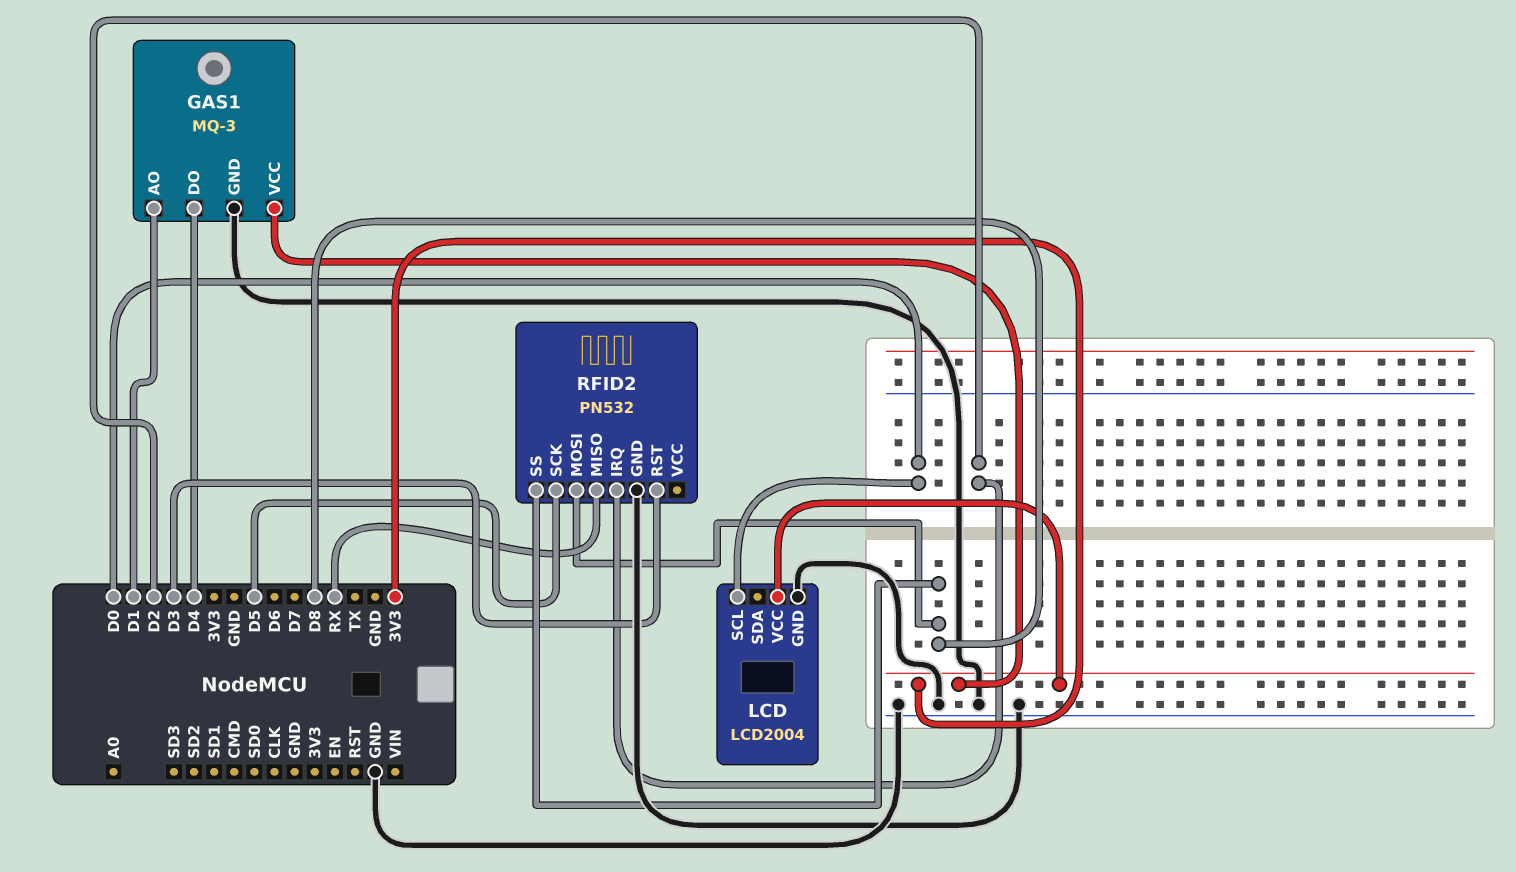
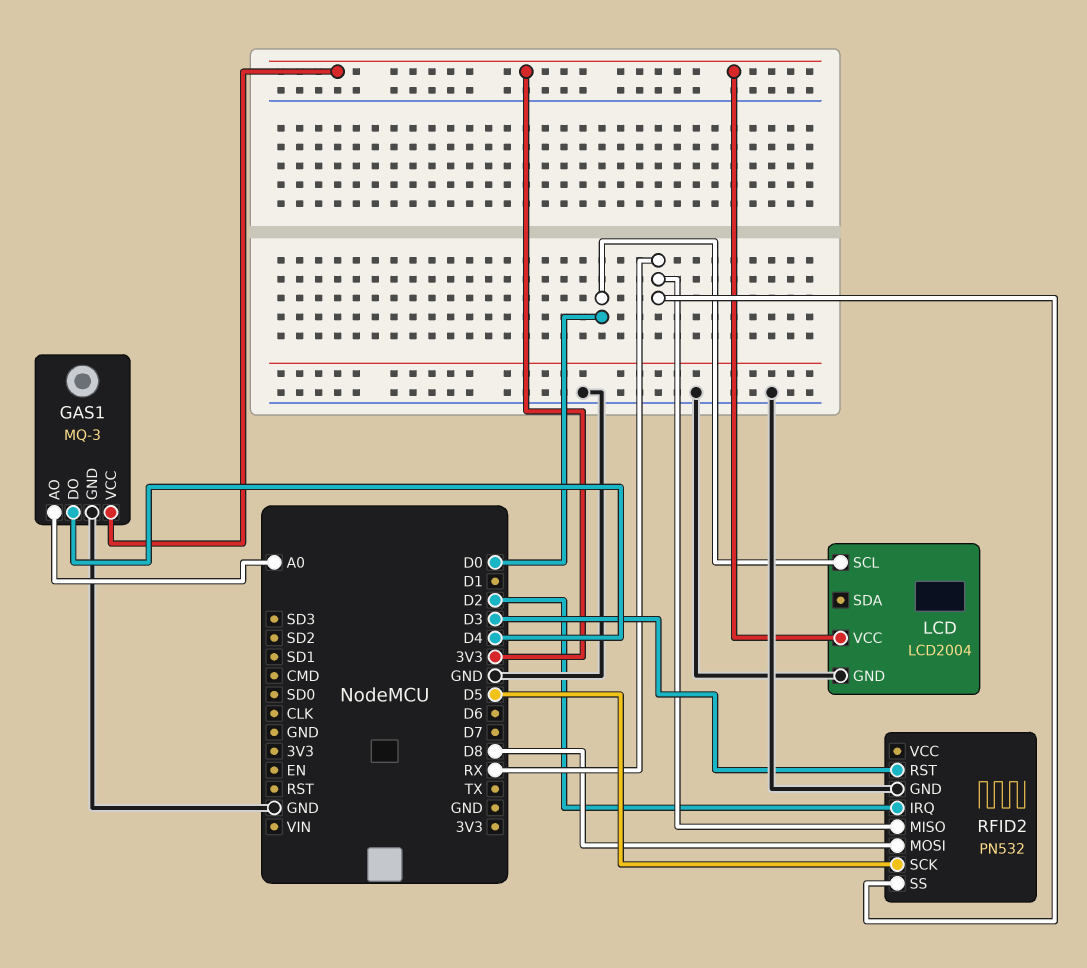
GAS1 pin AO: D1 -> A0
RFID2 pin SS: D8 -> RX

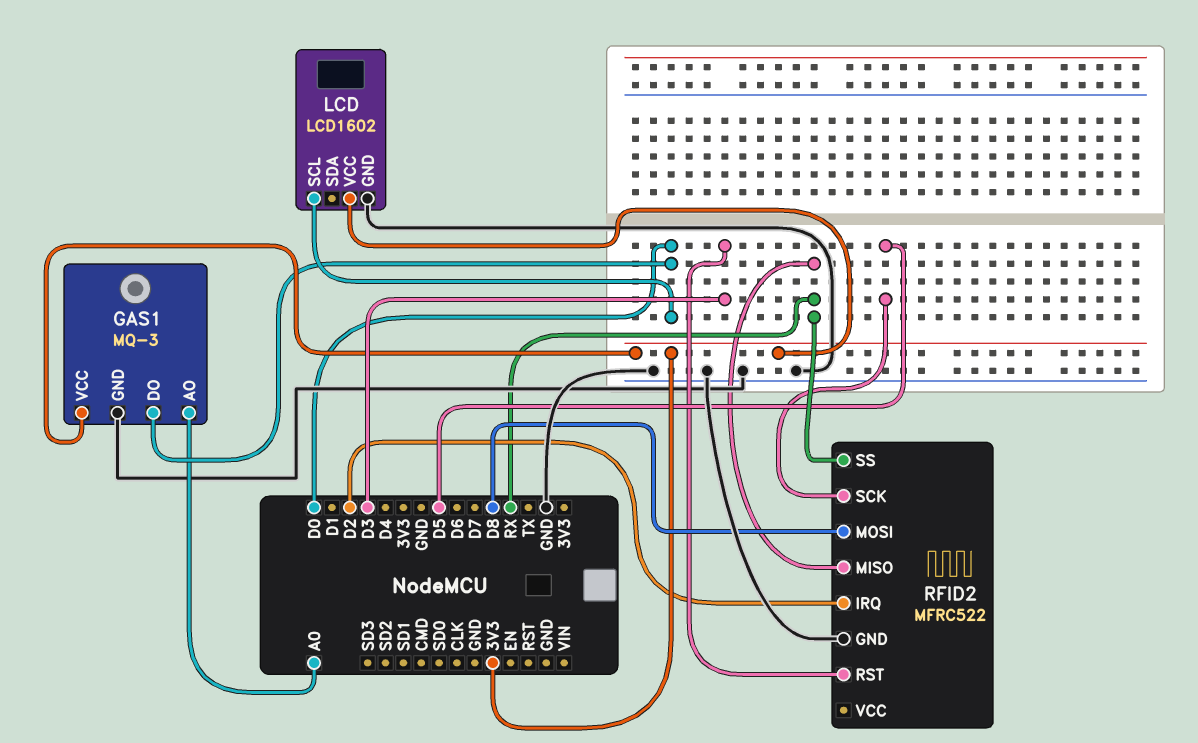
GAS1 pin DO: D4 -> D0
LCD: LCD2004 -> LCD1602
RFID2: PN532 -> MFRC522

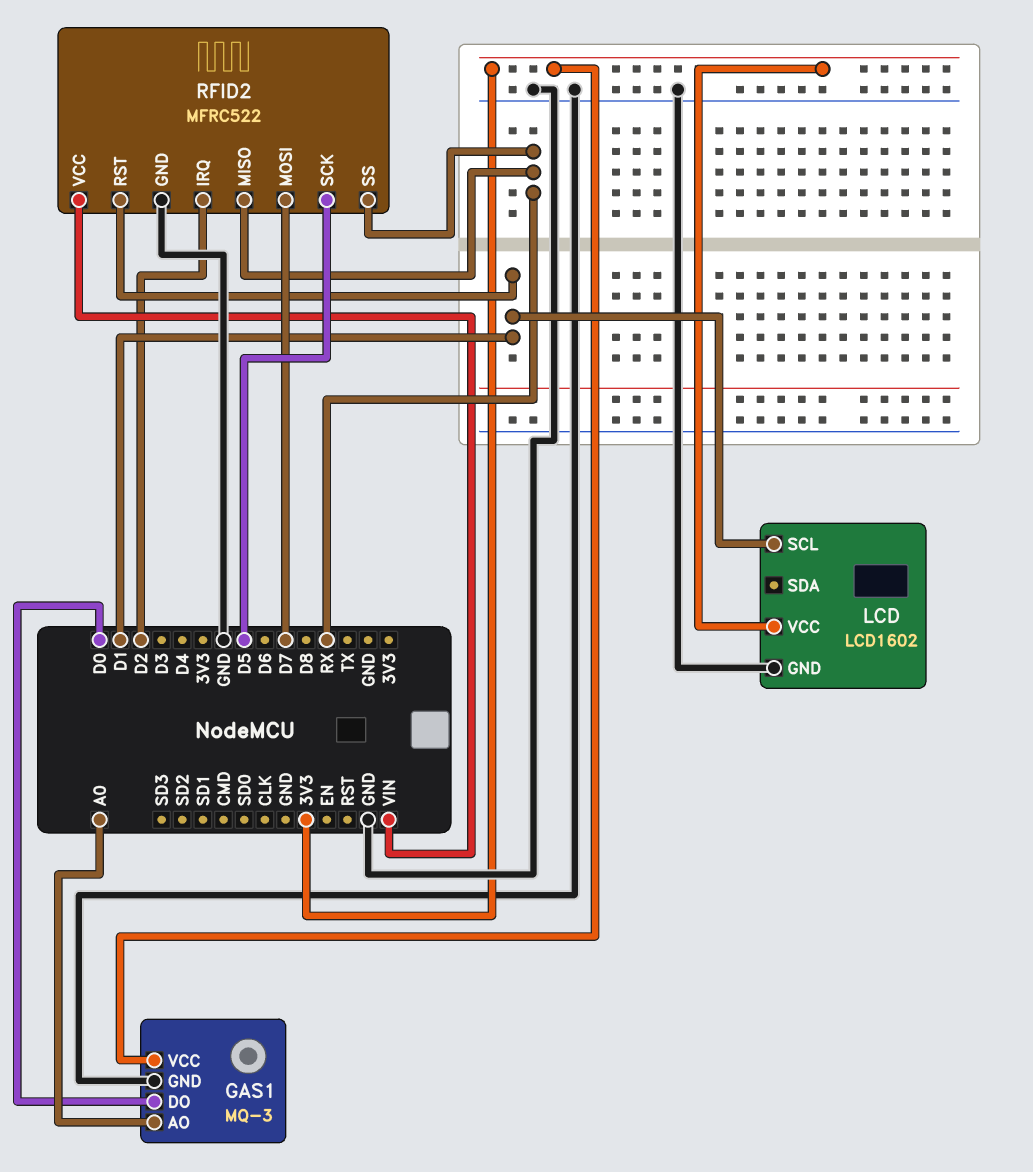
LCD pin SCL: D0 -> D1
RFID2 pin MOSI: D8 -> D7
RFID2 pin RST: D3 -> D1
RFID2 pin VCC: none -> VIN

